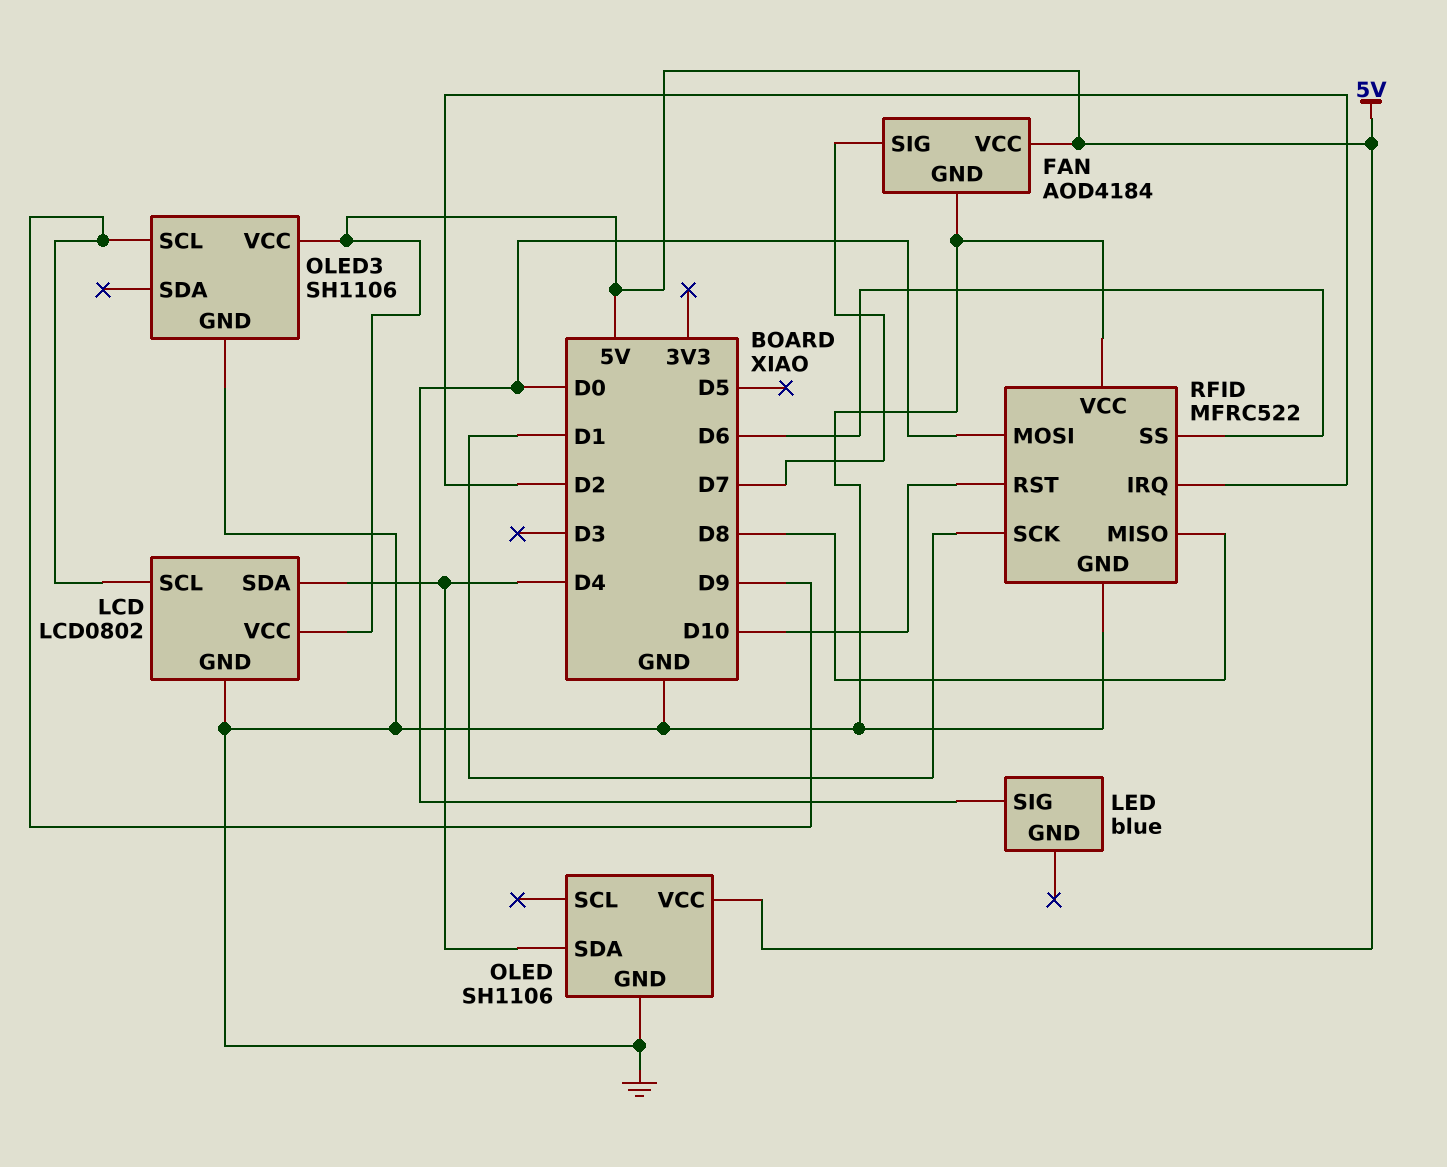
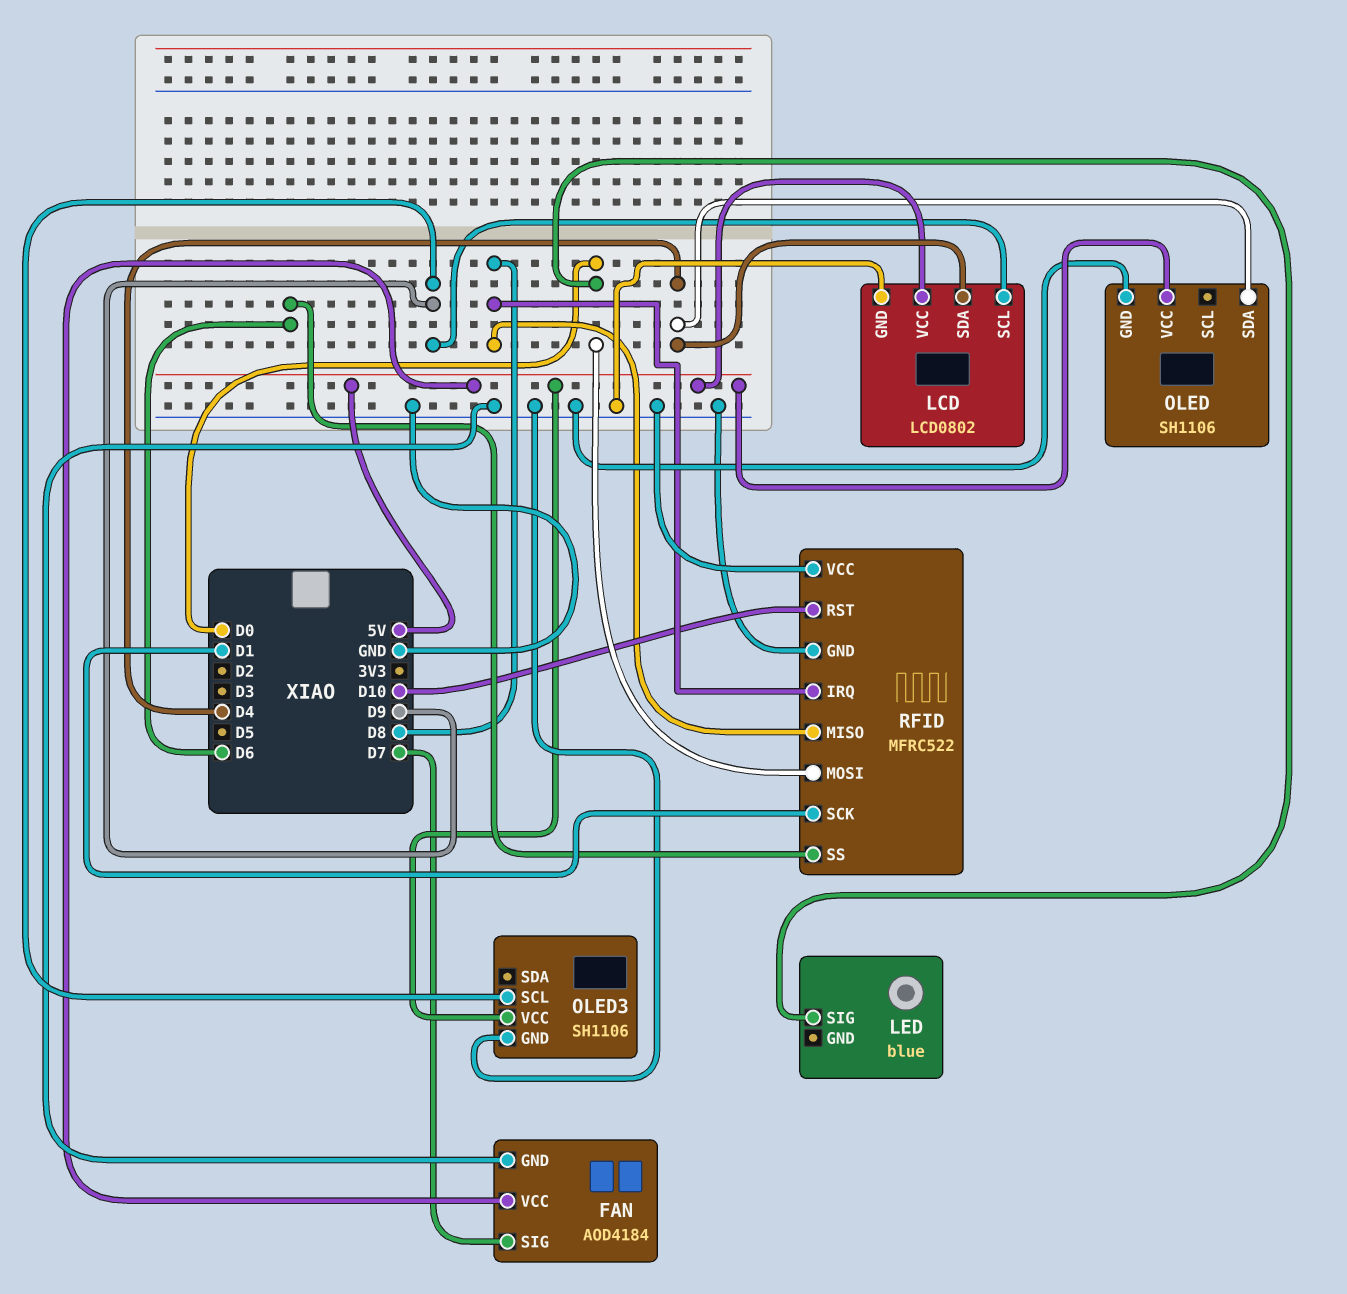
RFID pin IRQ: D2 -> D8

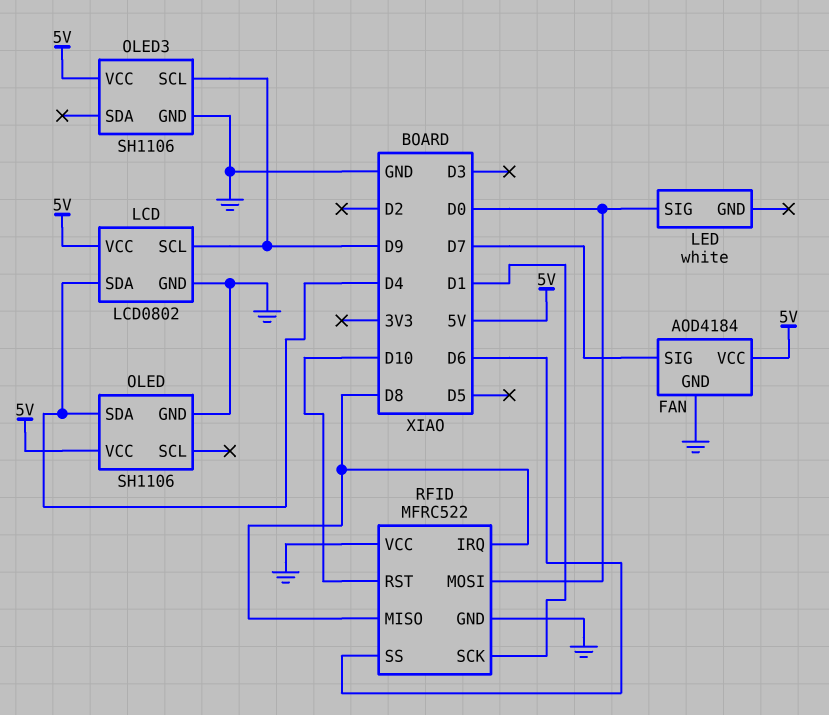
LED: blue -> white

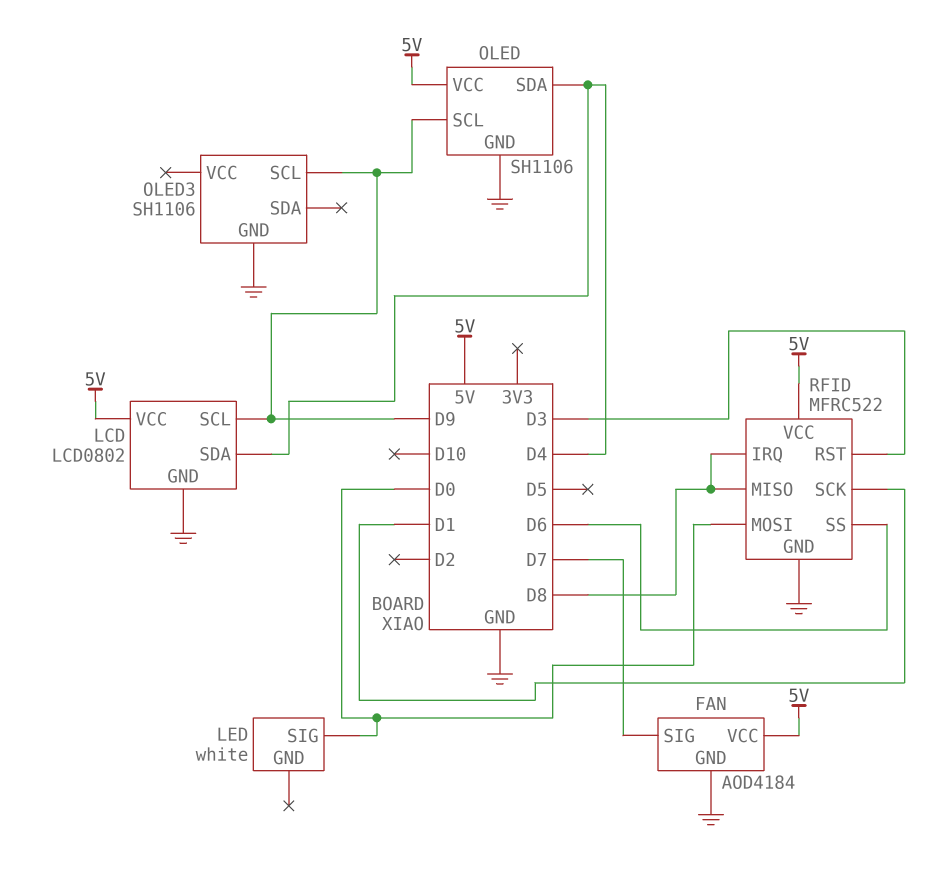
OLED pin SCL: none -> D9
OLED3 pin VCC: 5V -> none
RFID pin RST: D10 -> D3
RFID pin VCC: GND -> 5V

